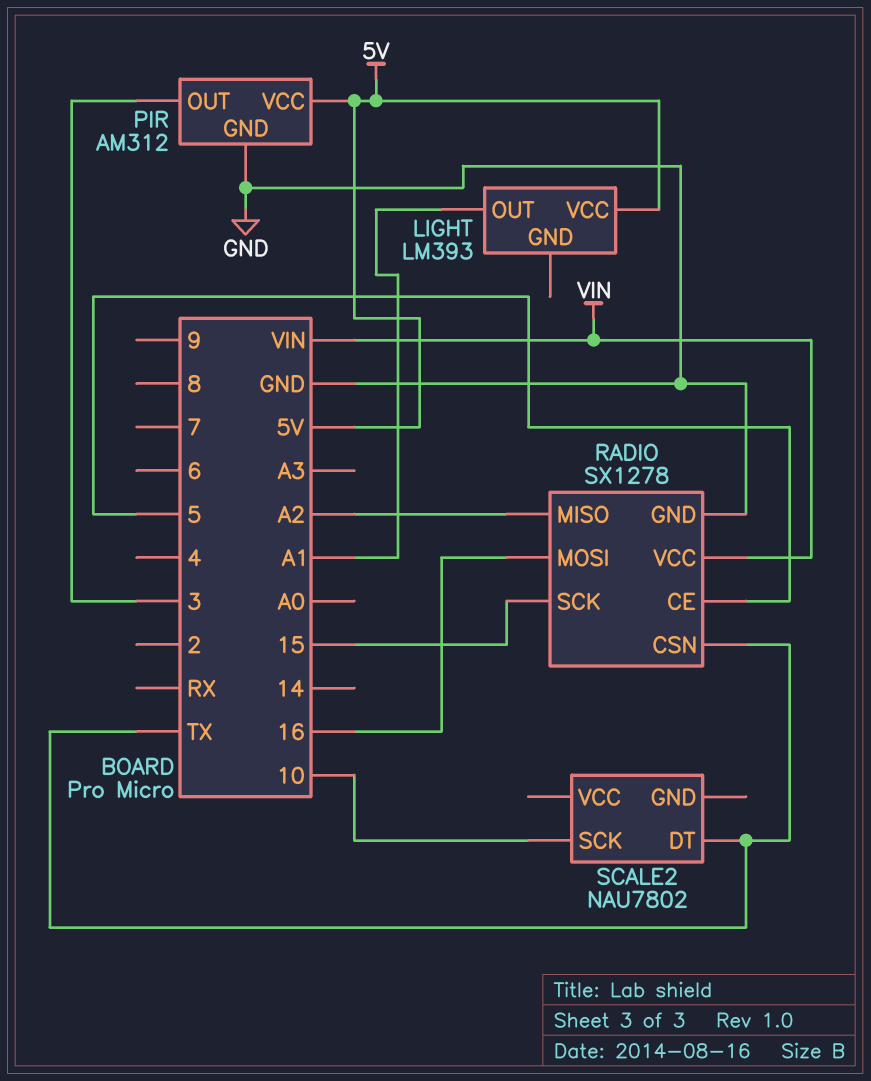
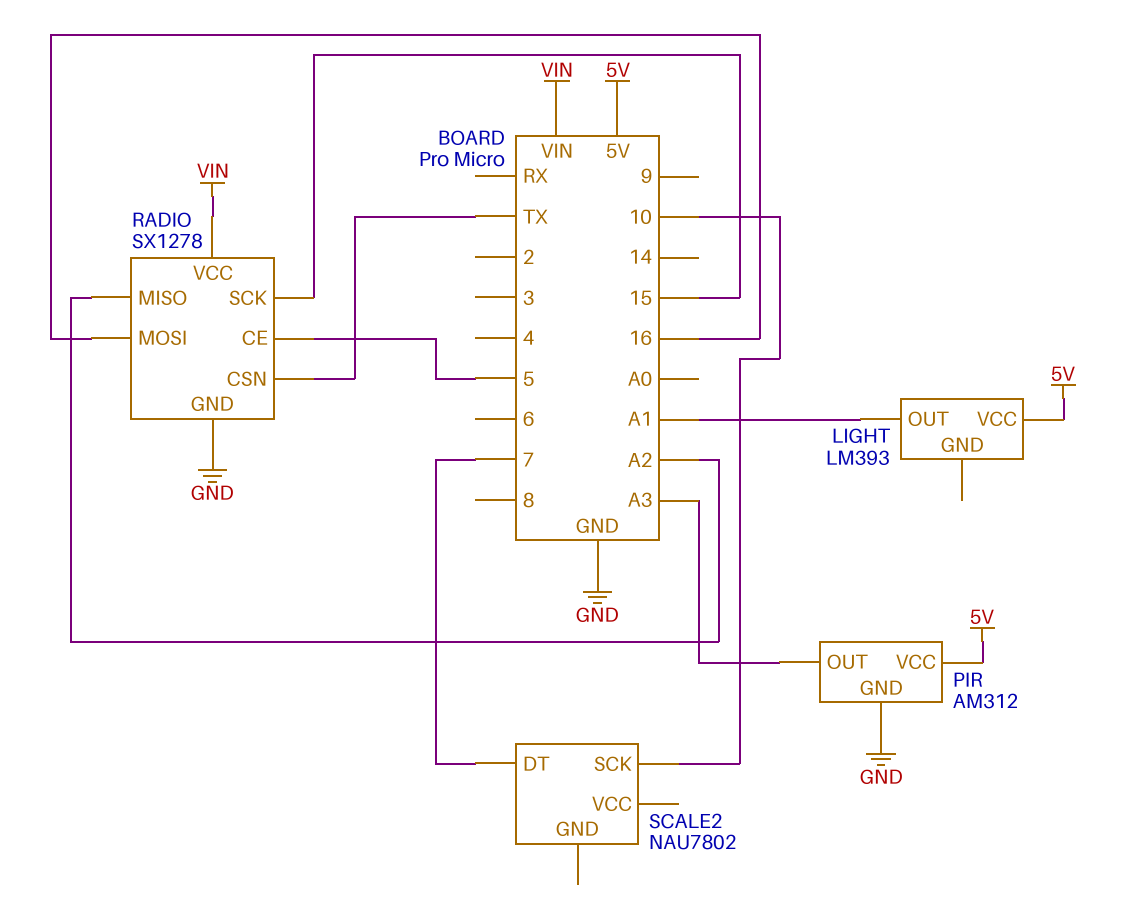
PIR pin OUT: 3 -> A3
SCALE2 pin DT: TX -> 7

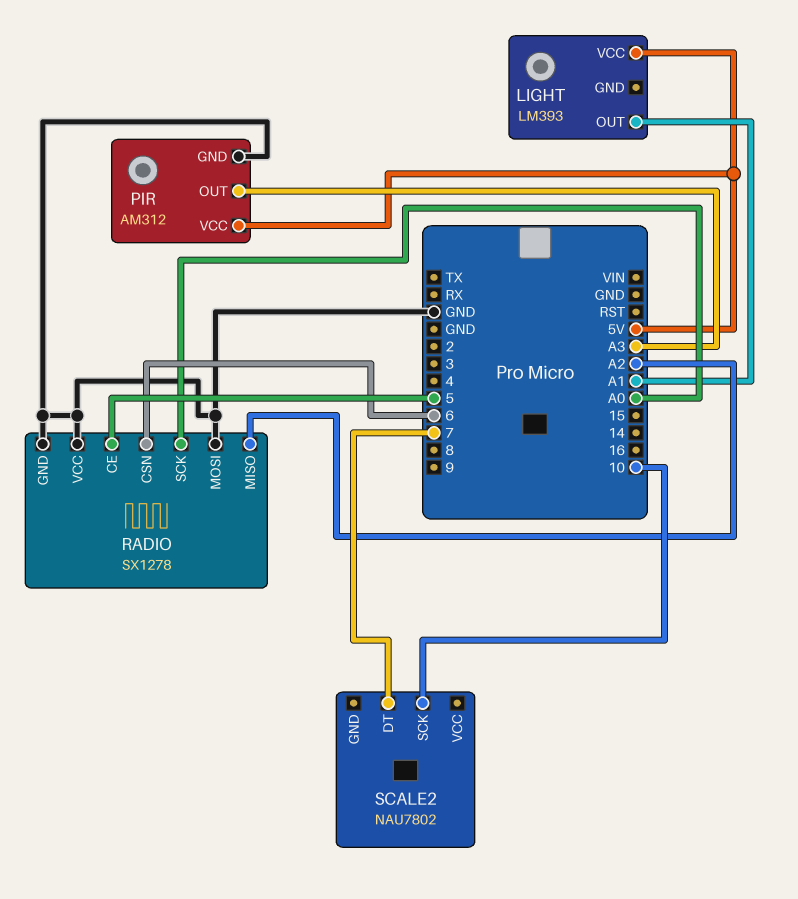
RADIO pin CSN: TX -> 6
RADIO pin MOSI: 16 -> GND
RADIO pin SCK: 15 -> A0
RADIO pin VCC: VIN -> GND

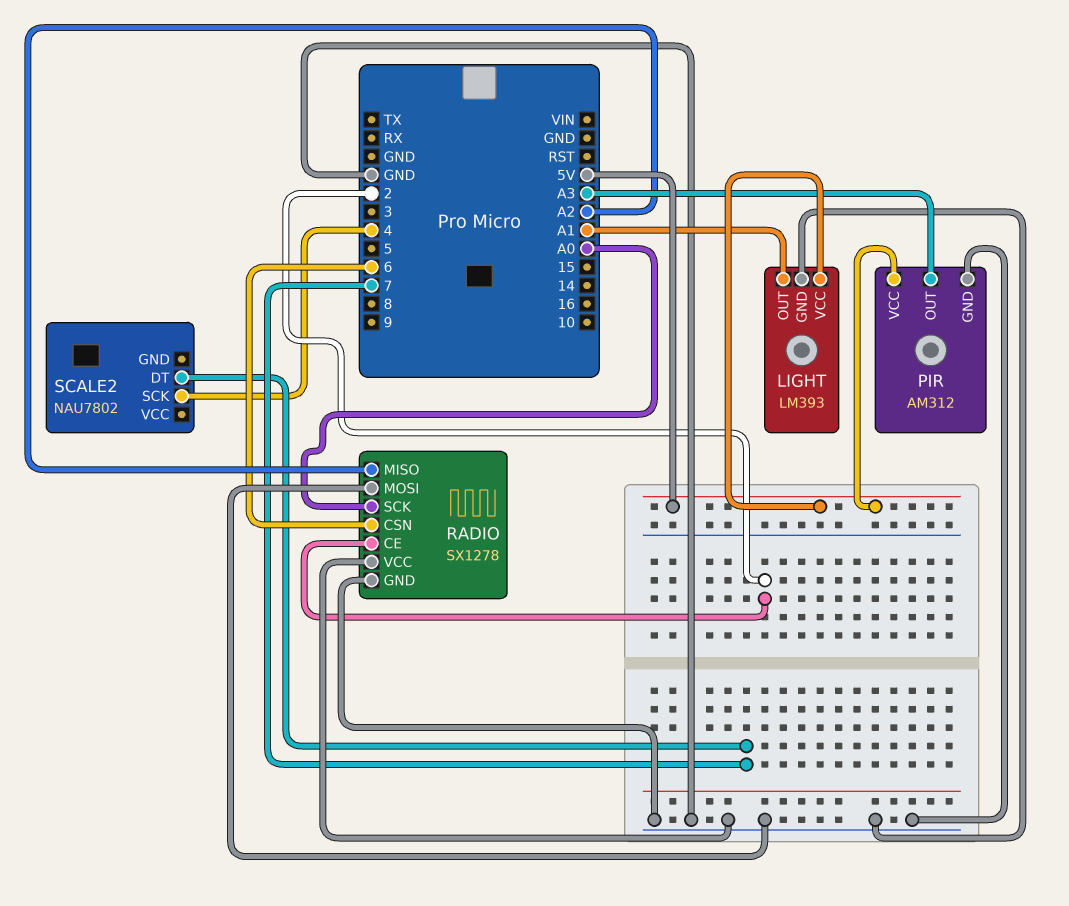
LIGHT pin GND: none -> GND
RADIO pin CE: 5 -> 2
SCALE2 pin SCK: 10 -> 4

